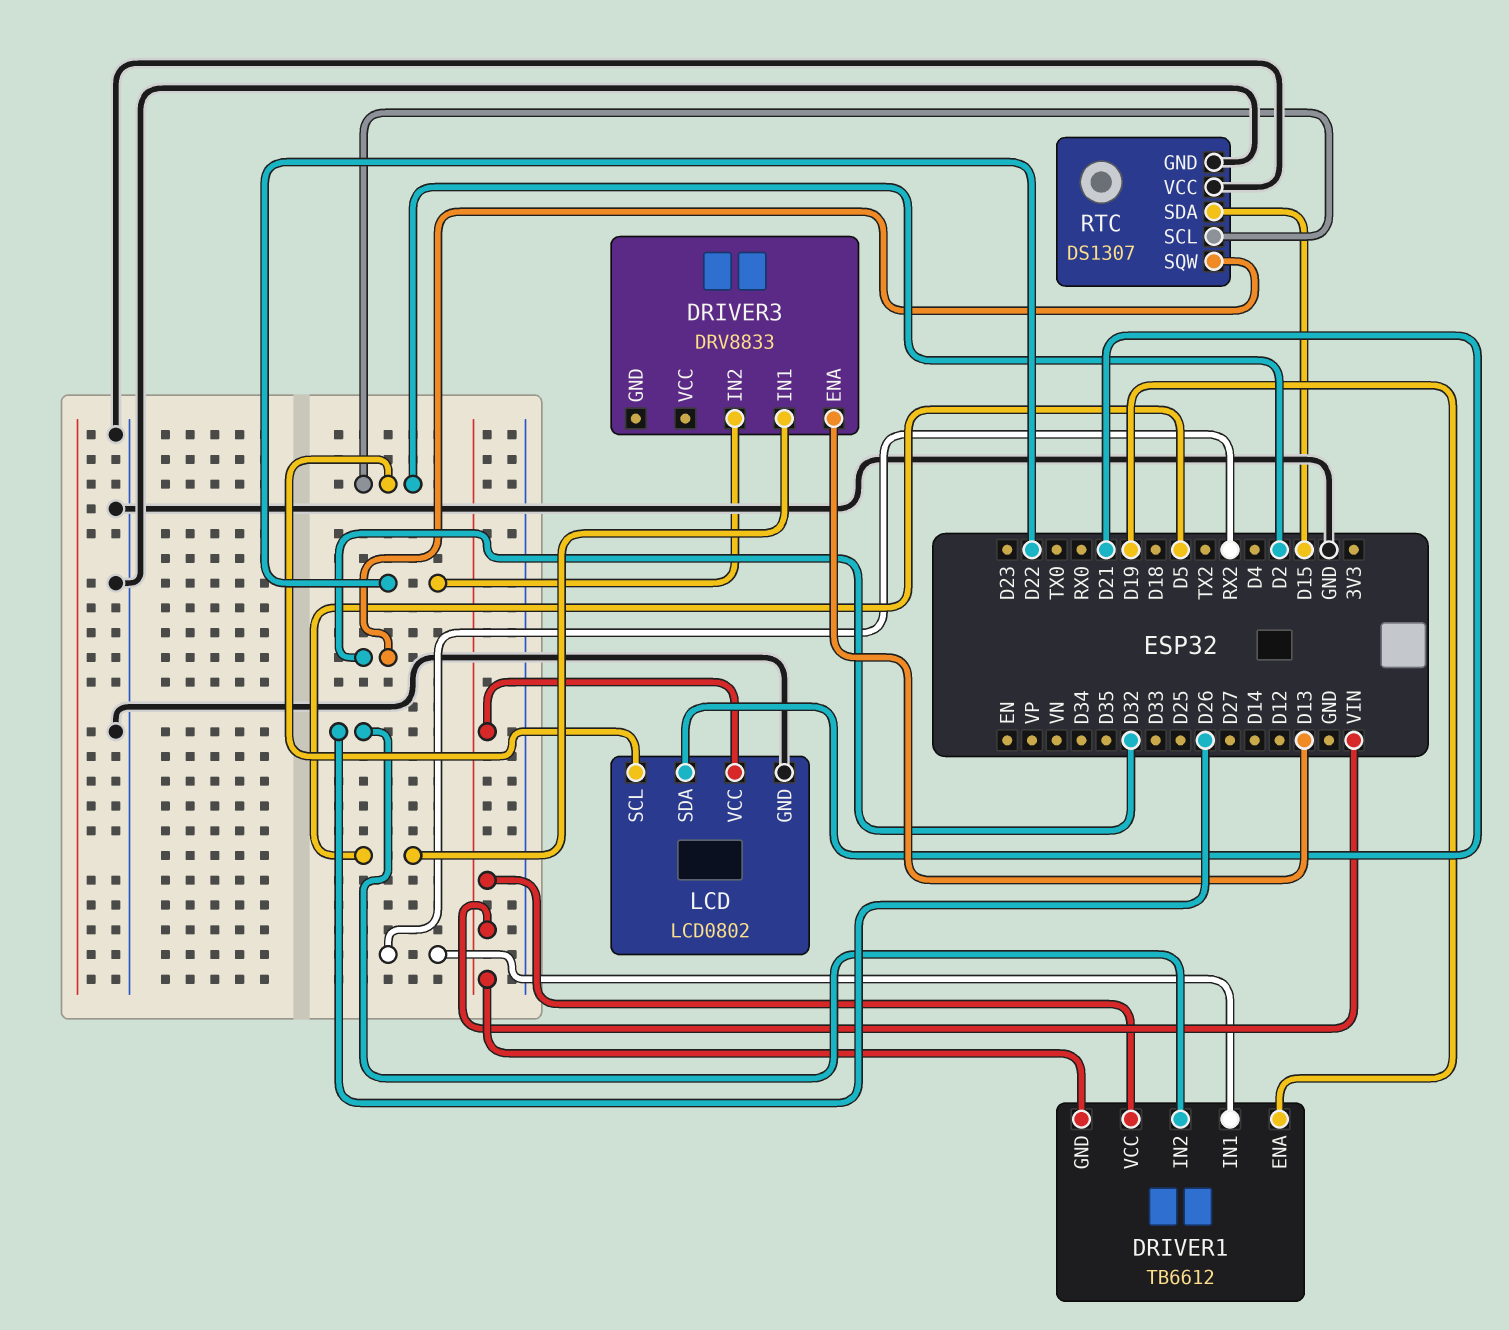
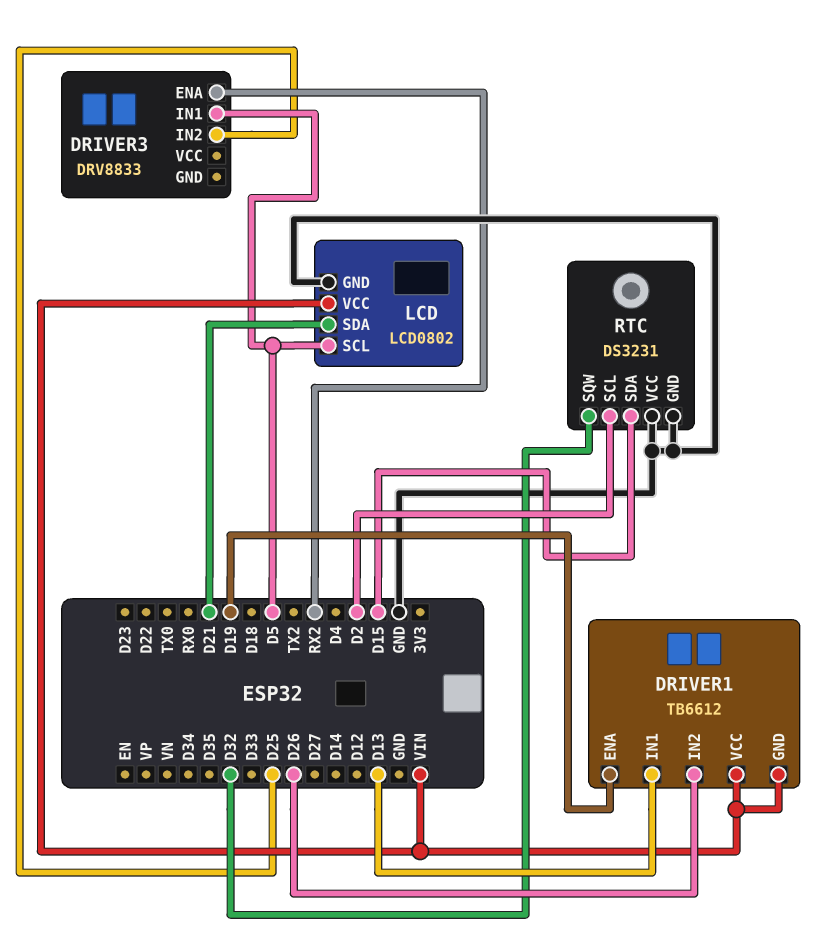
DRIVER1 pin IN1: RX2 -> D13
DRIVER3 pin ENA: D13 -> RX2
DRIVER3 pin IN2: D22 -> D25
LCD pin SCL: D2 -> D5
RTC: DS1307 -> DS3231

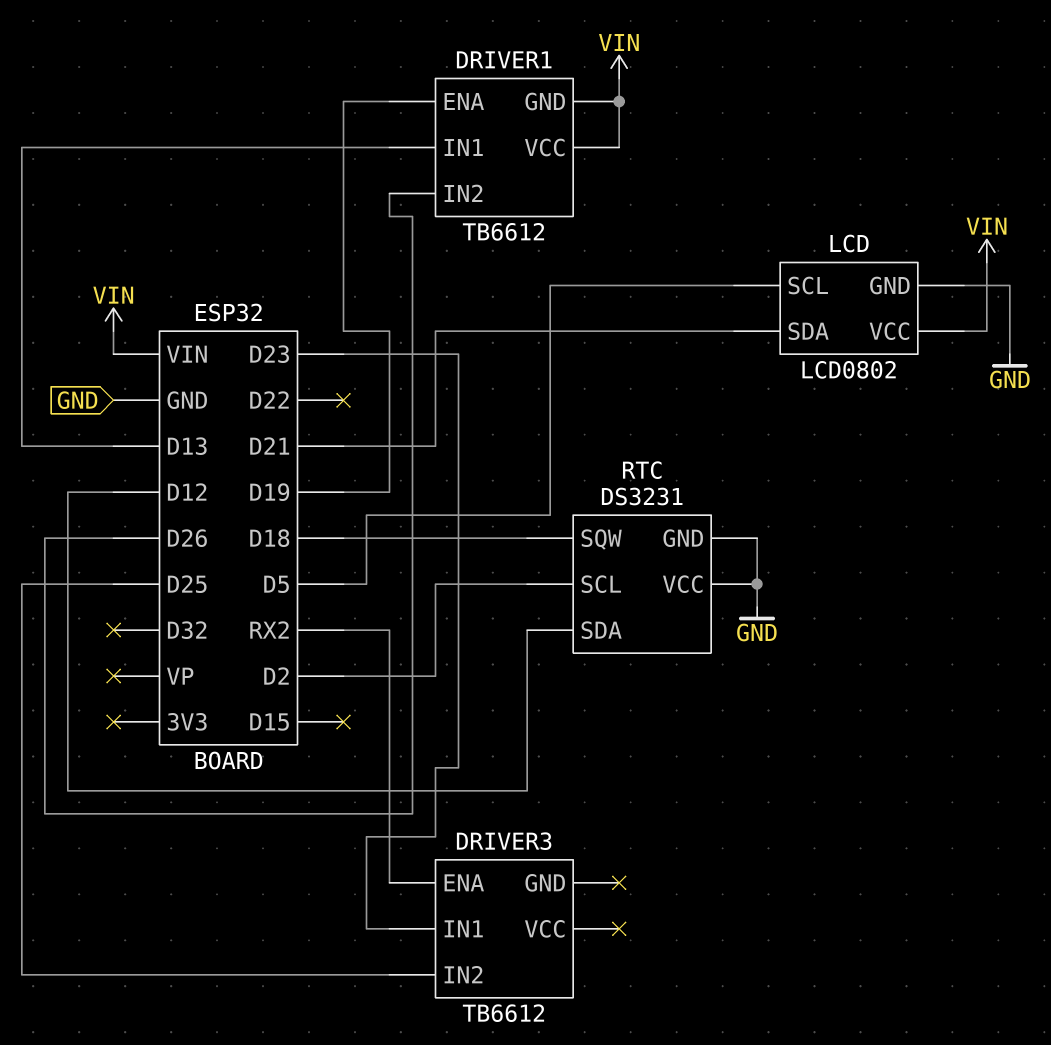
DRIVER3: DRV8833 -> TB6612
DRIVER3 pin IN1: D5 -> D23
RTC pin SDA: D15 -> D12
RTC pin SQW: D32 -> D18

